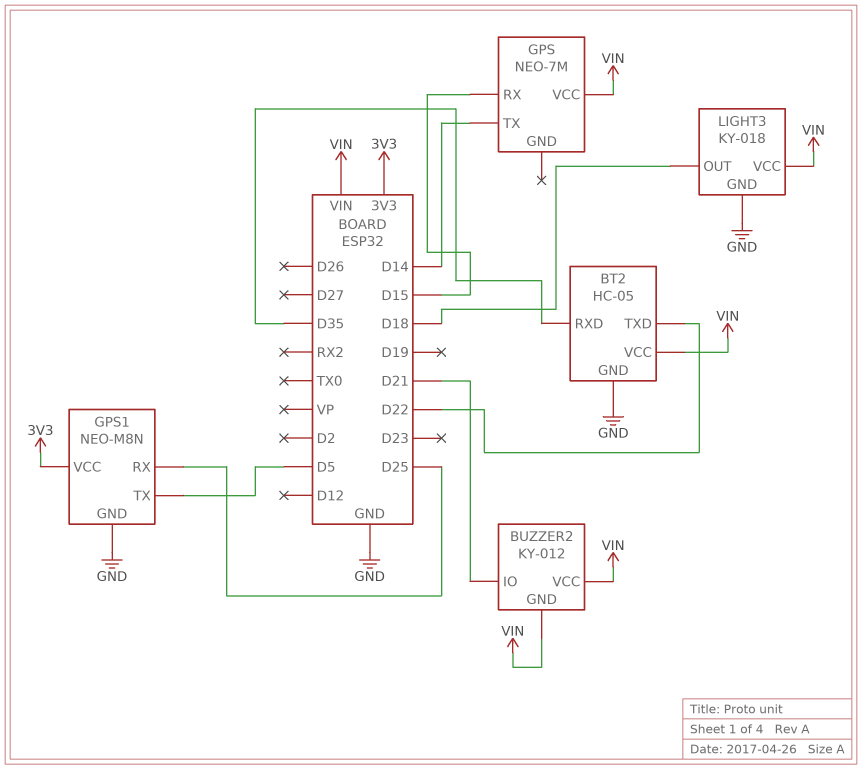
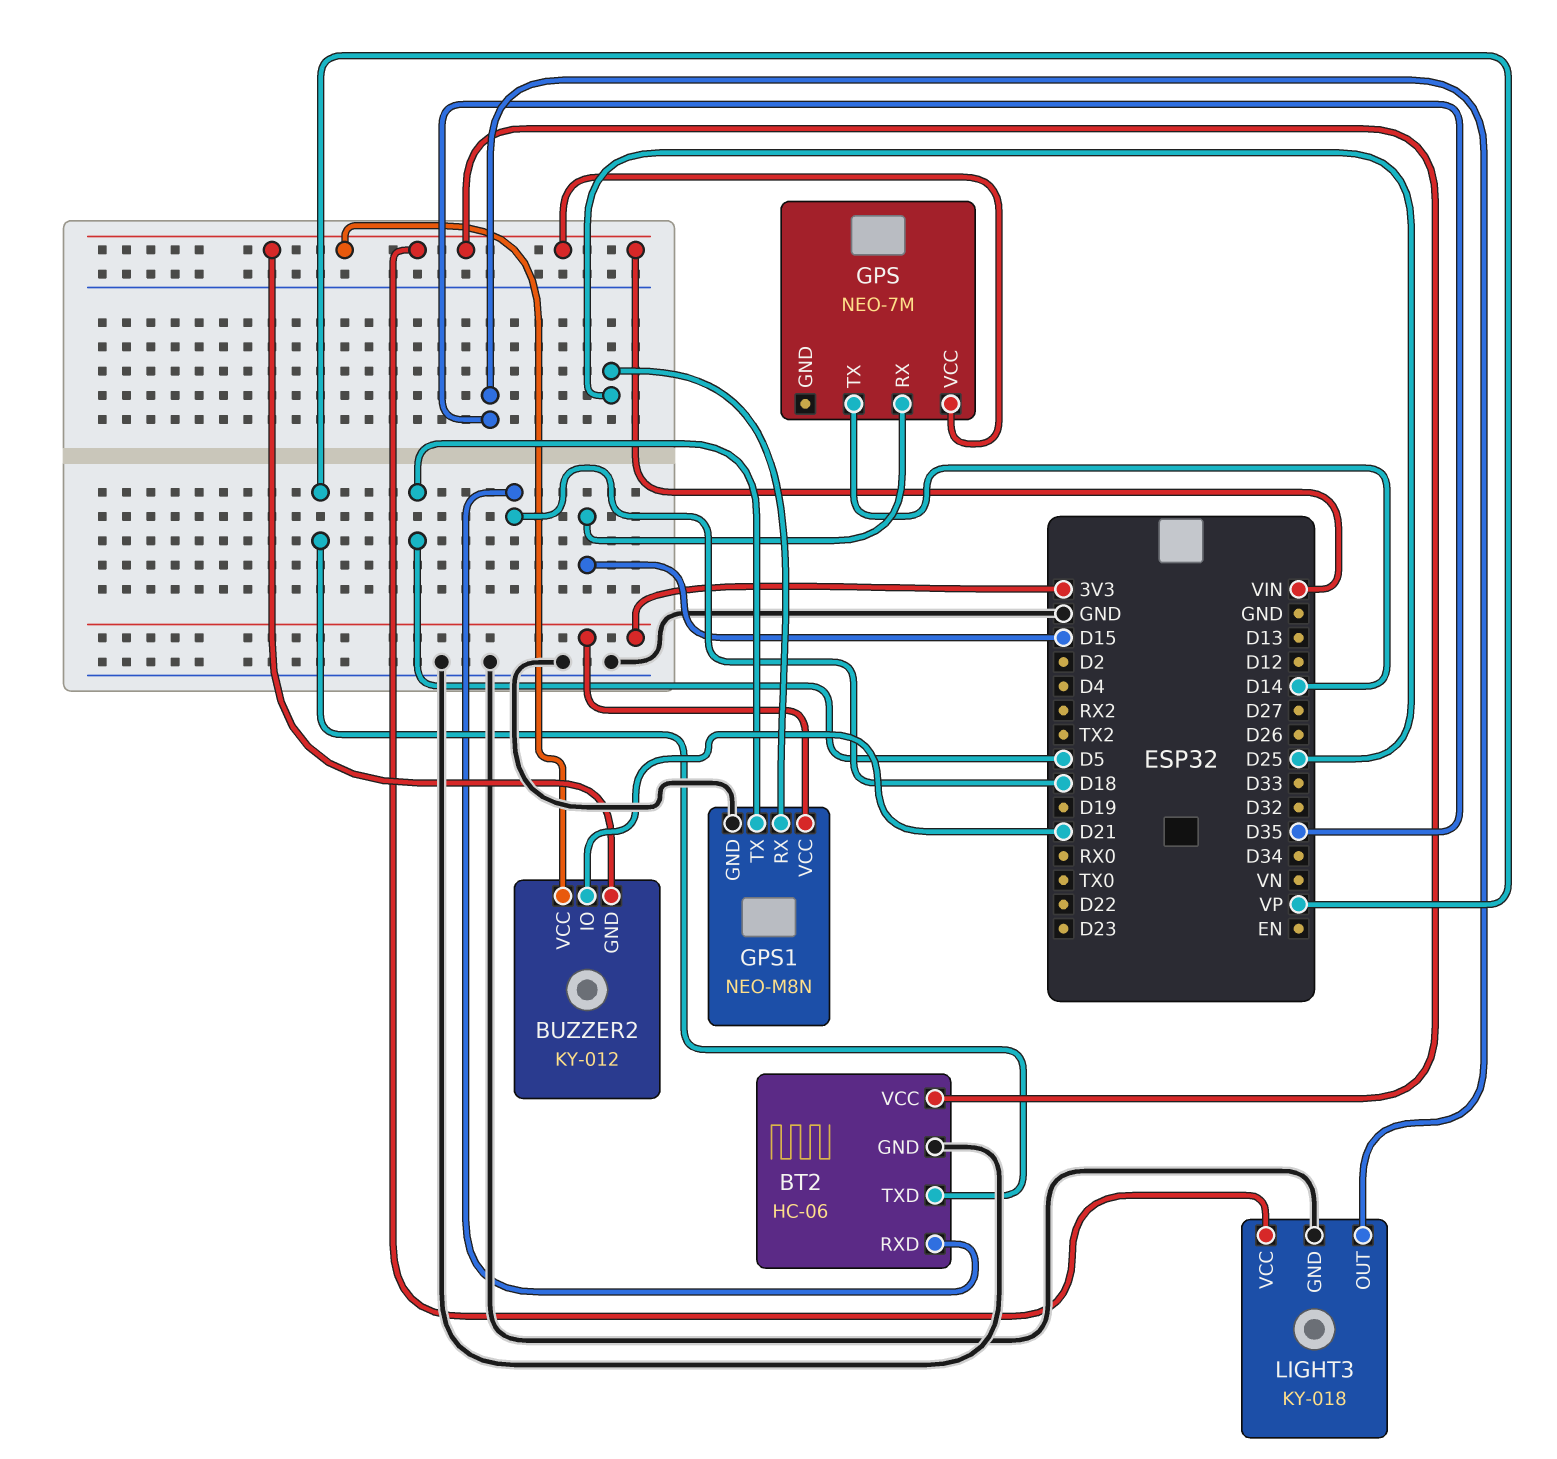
BT2: HC-05 -> HC-06
BT2 pin RXD: D35 -> D18
BT2 pin TXD: D22 -> VP
LIGHT3 pin OUT: D18 -> D35

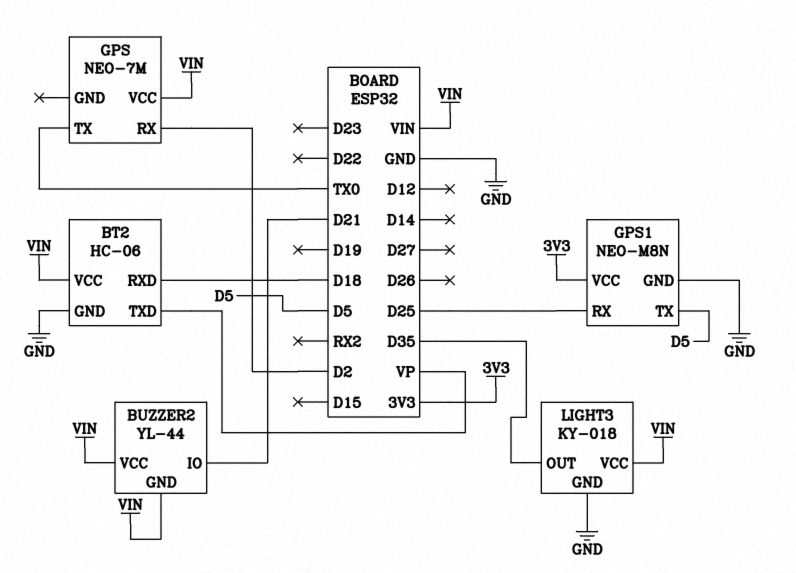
BUZZER2: KY-012 -> YL-44
GPS pin RX: D15 -> D2
GPS pin TX: D14 -> TX0

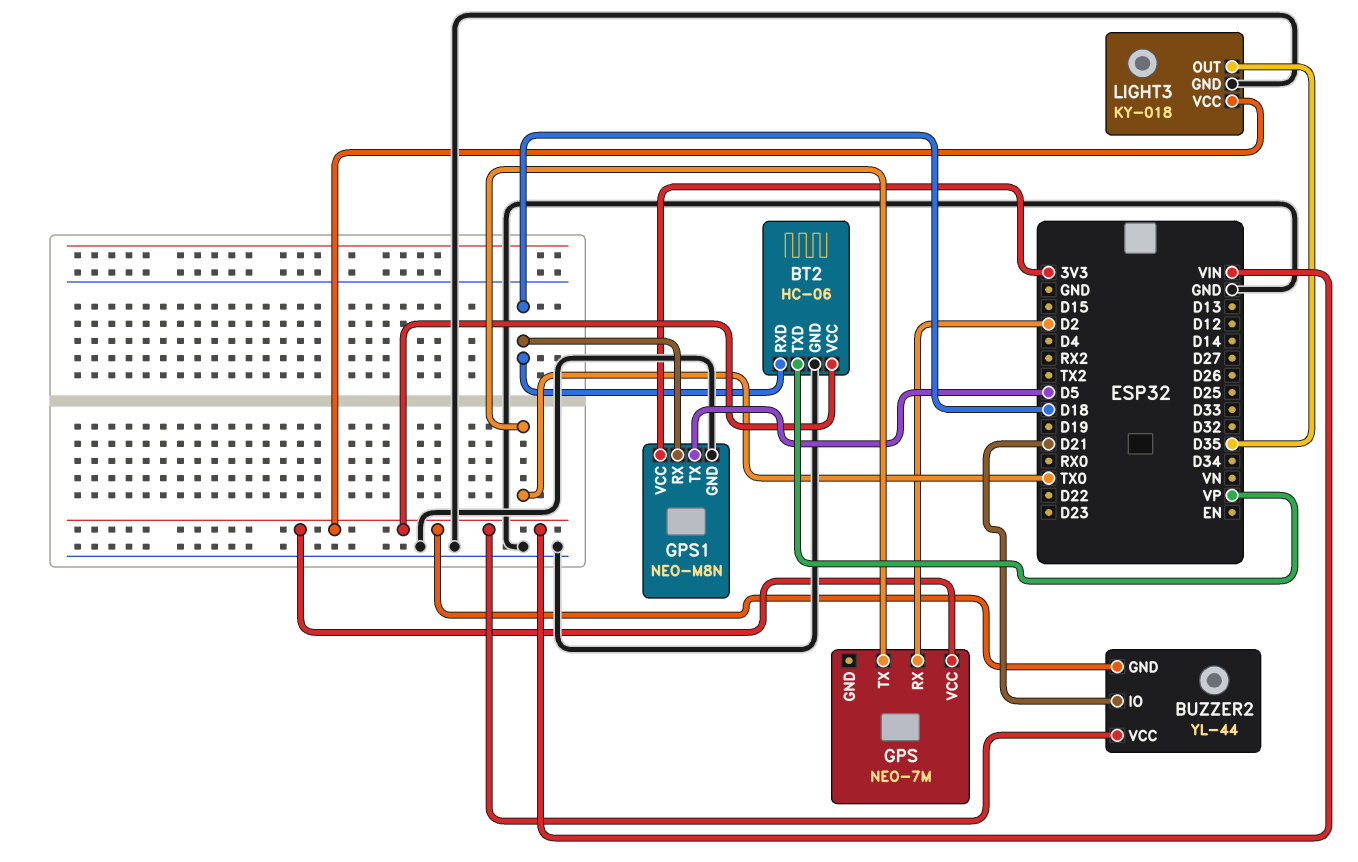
GPS1 pin RX: D25 -> D18

